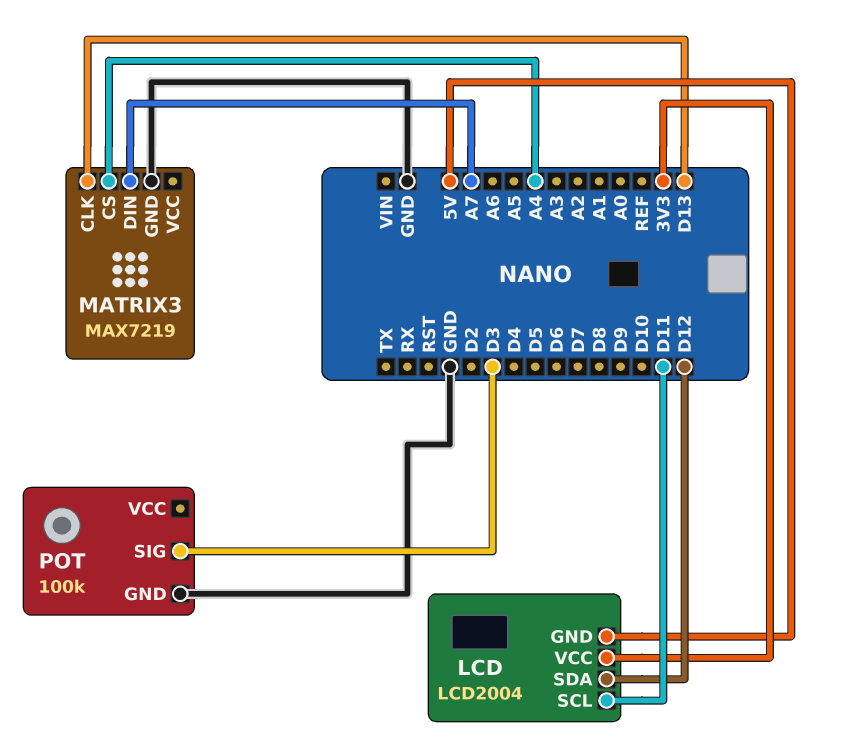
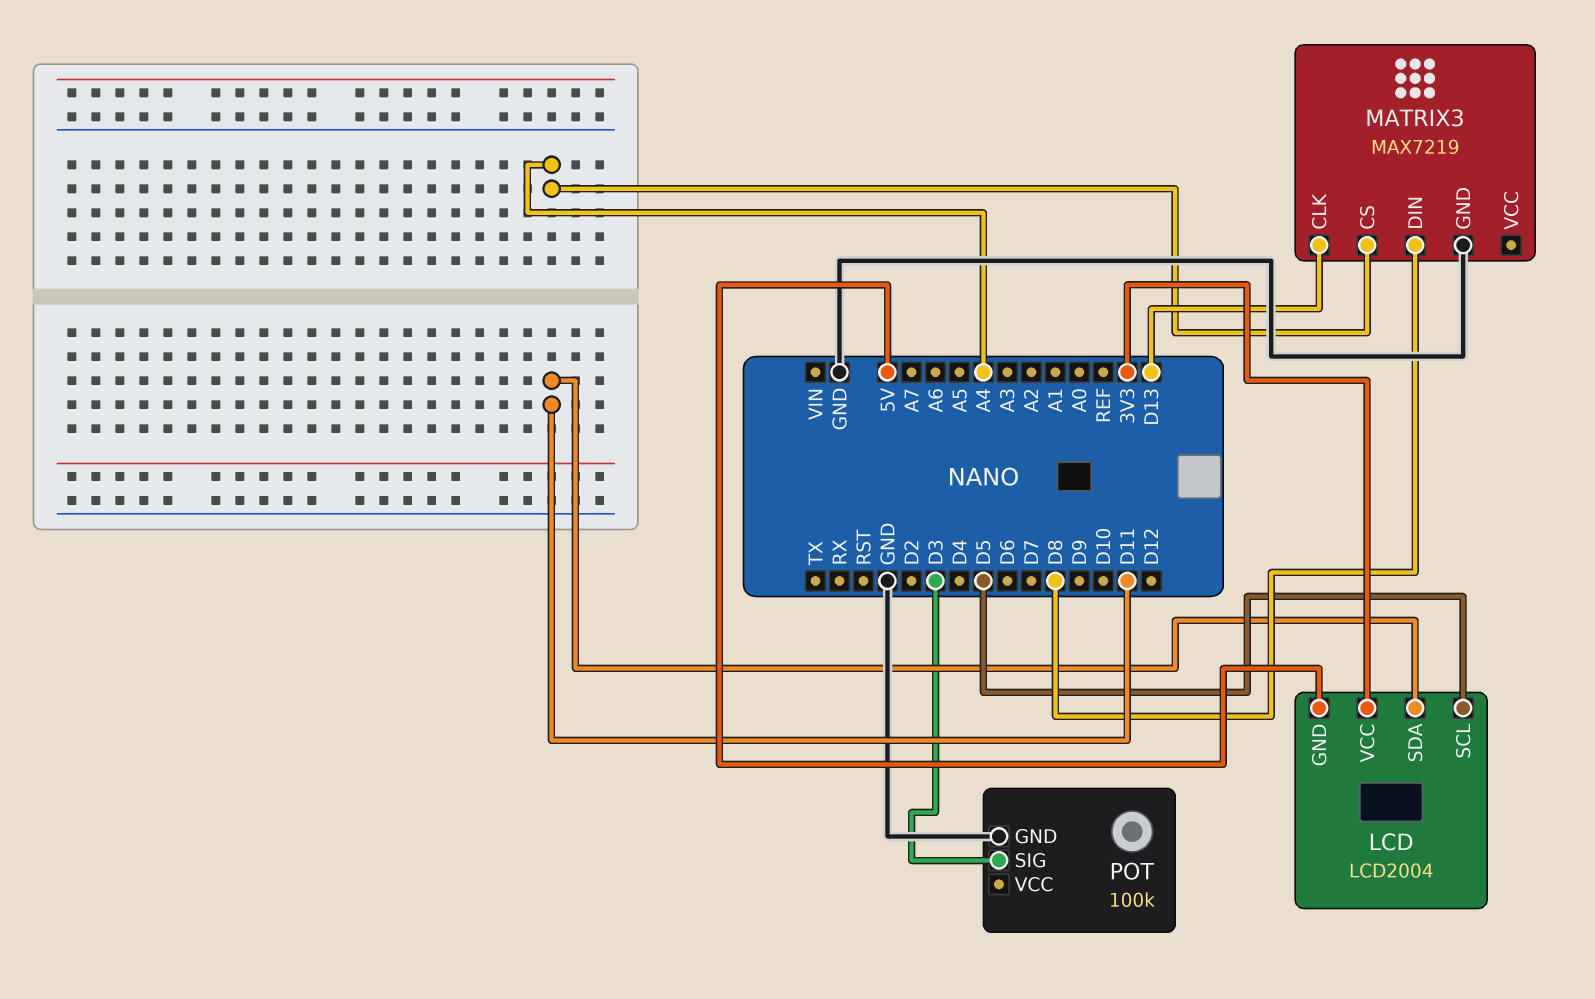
LCD pin SCL: D11 -> D5
LCD pin SDA: D12 -> D11
MATRIX3 pin DIN: A7 -> D8

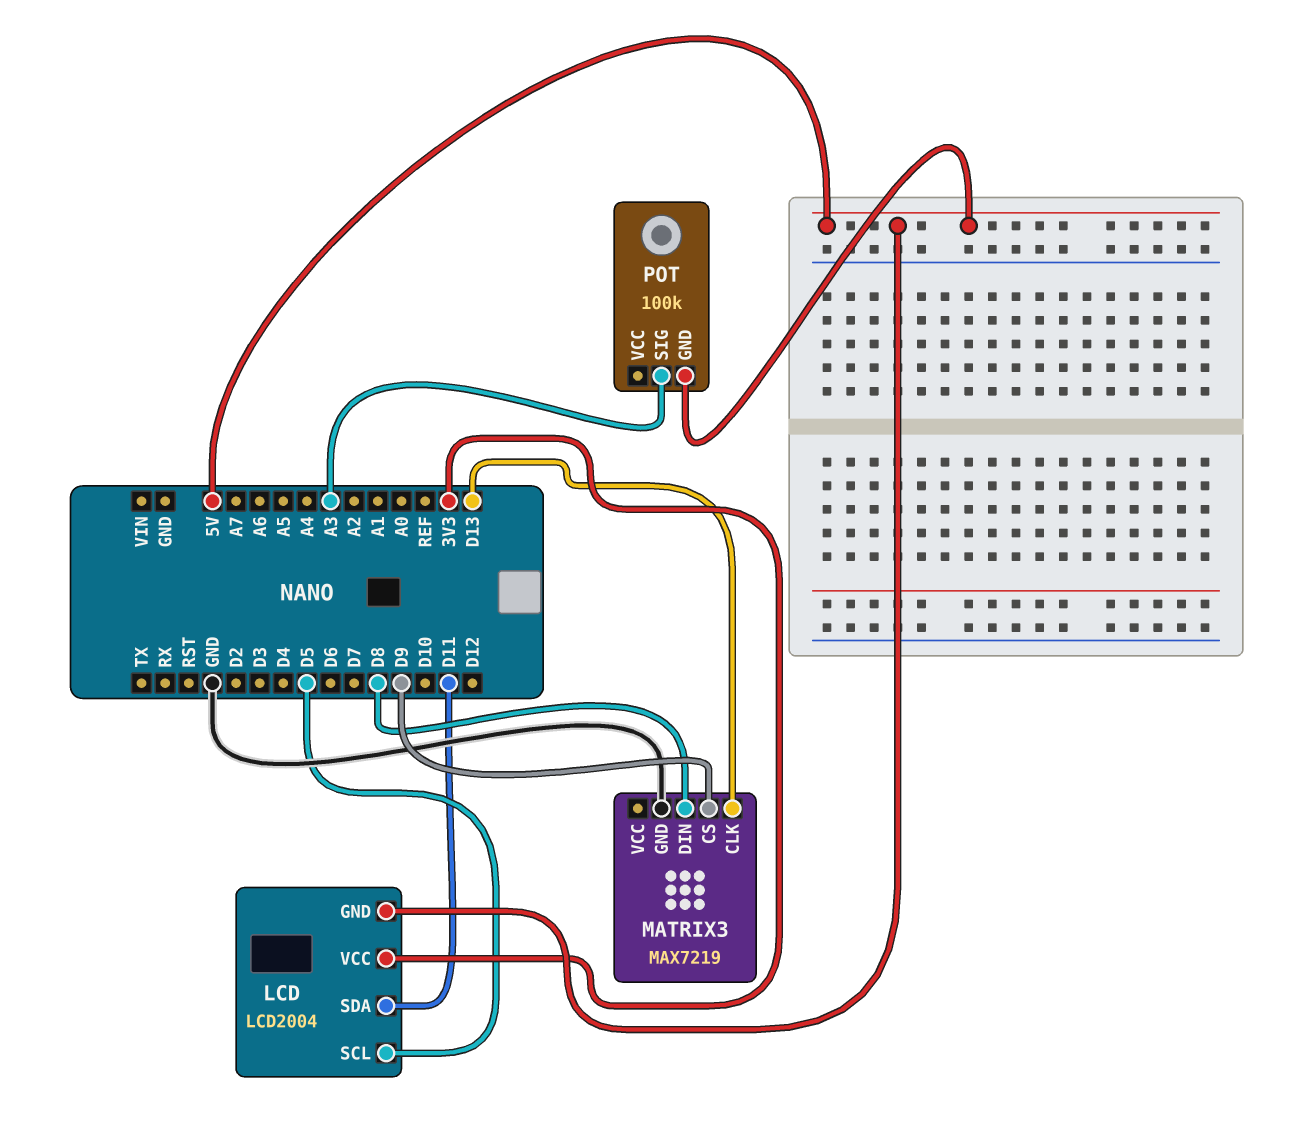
MATRIX3 pin CS: A4 -> D9
POT pin GND: GND -> 5V
POT pin SIG: D3 -> A3

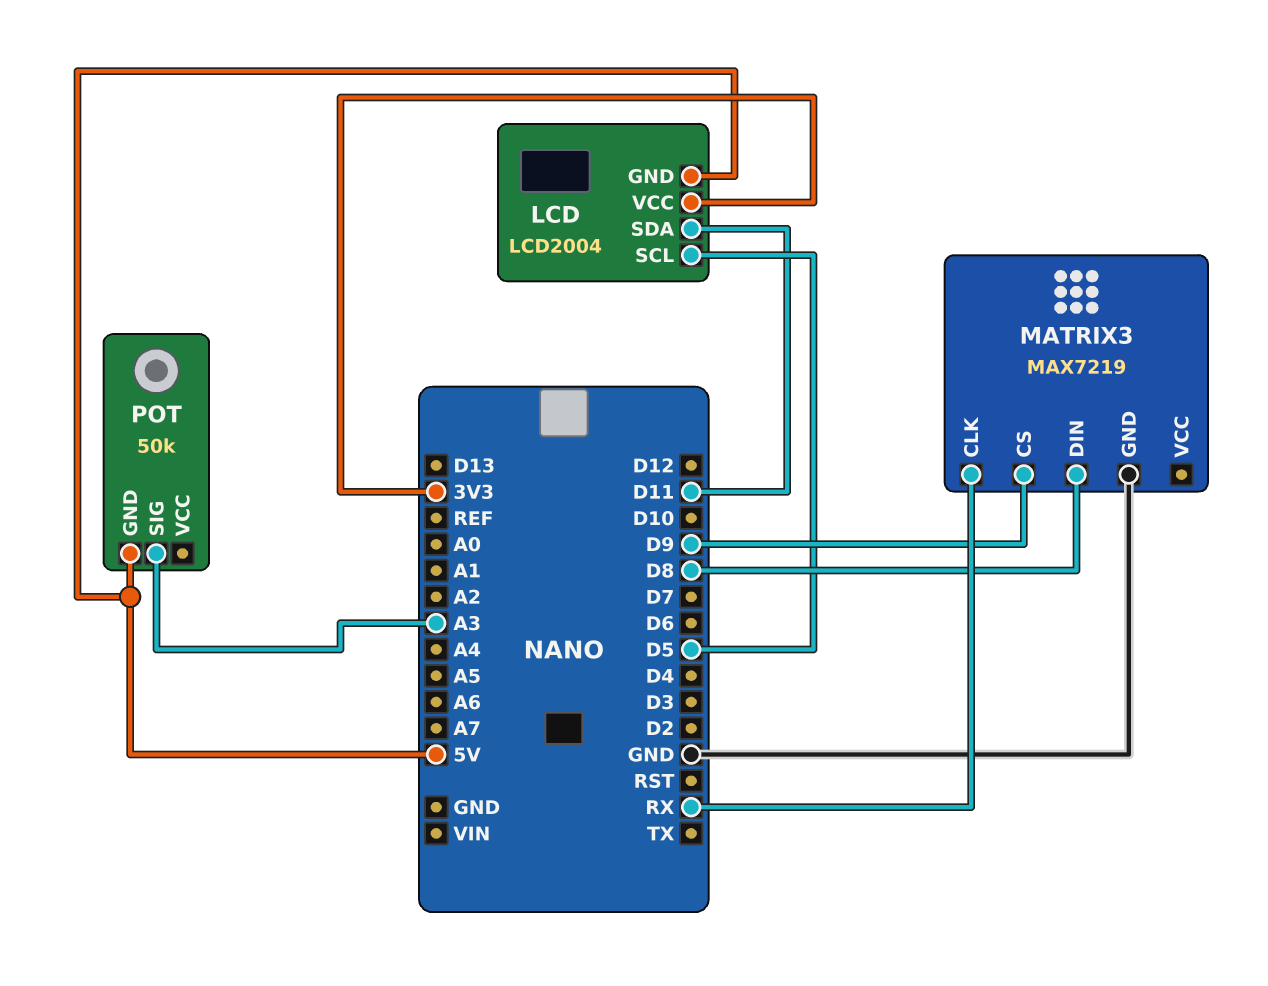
MATRIX3 pin CLK: D13 -> RX
POT: 100k -> 50k

